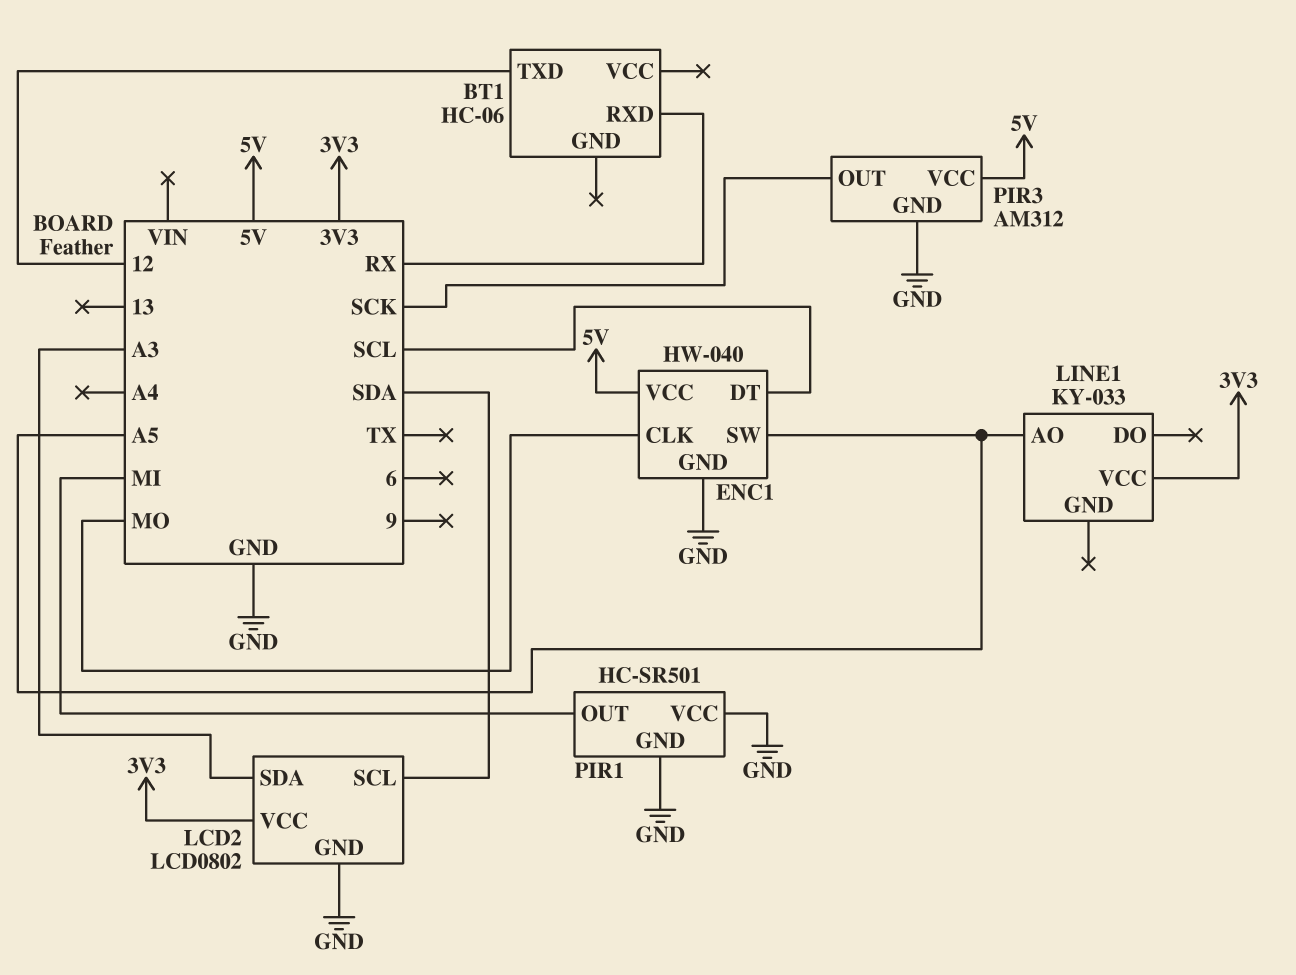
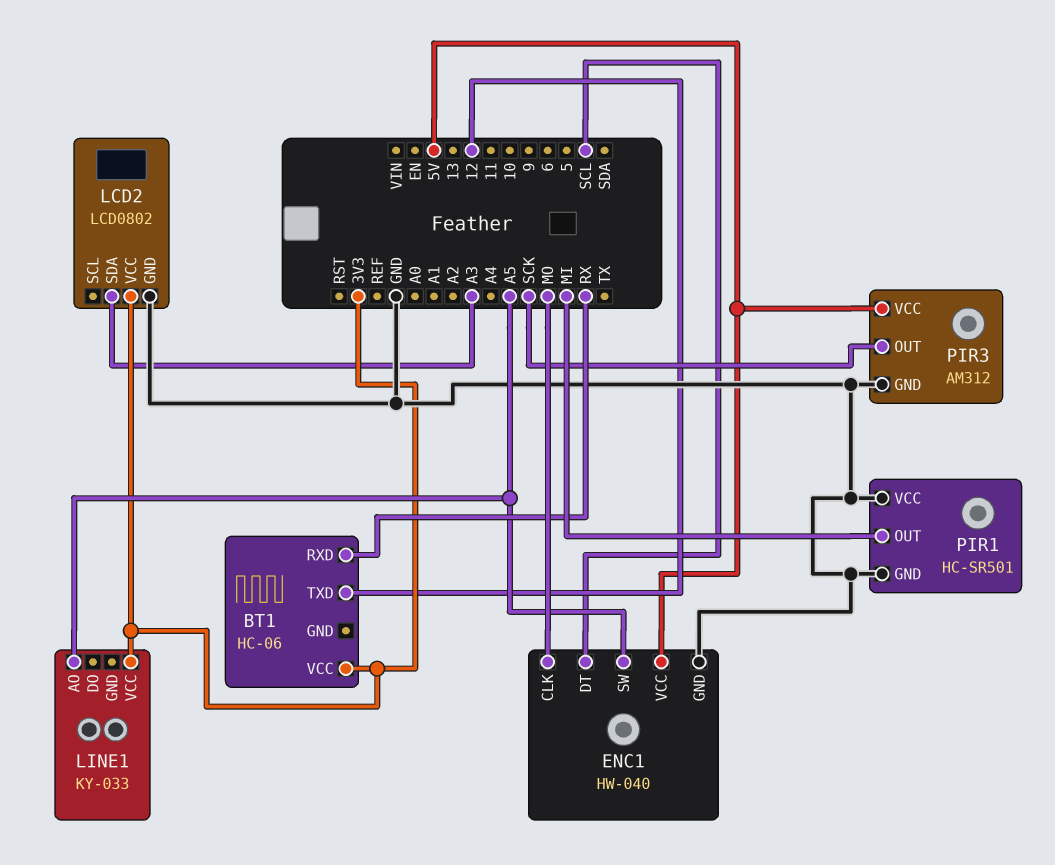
BT1 pin VCC: none -> 3V3
LCD2 pin SCL: SDA -> none

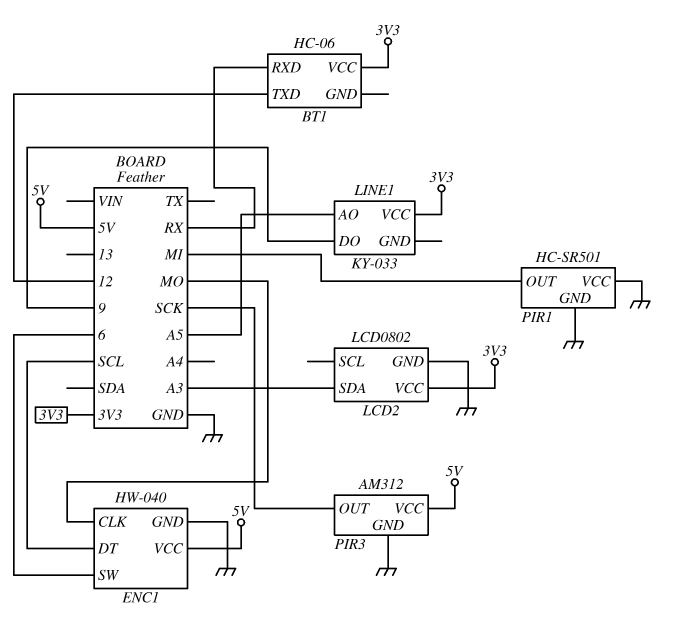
ENC1 pin SW: A5 -> 6
LINE1 pin DO: none -> 9

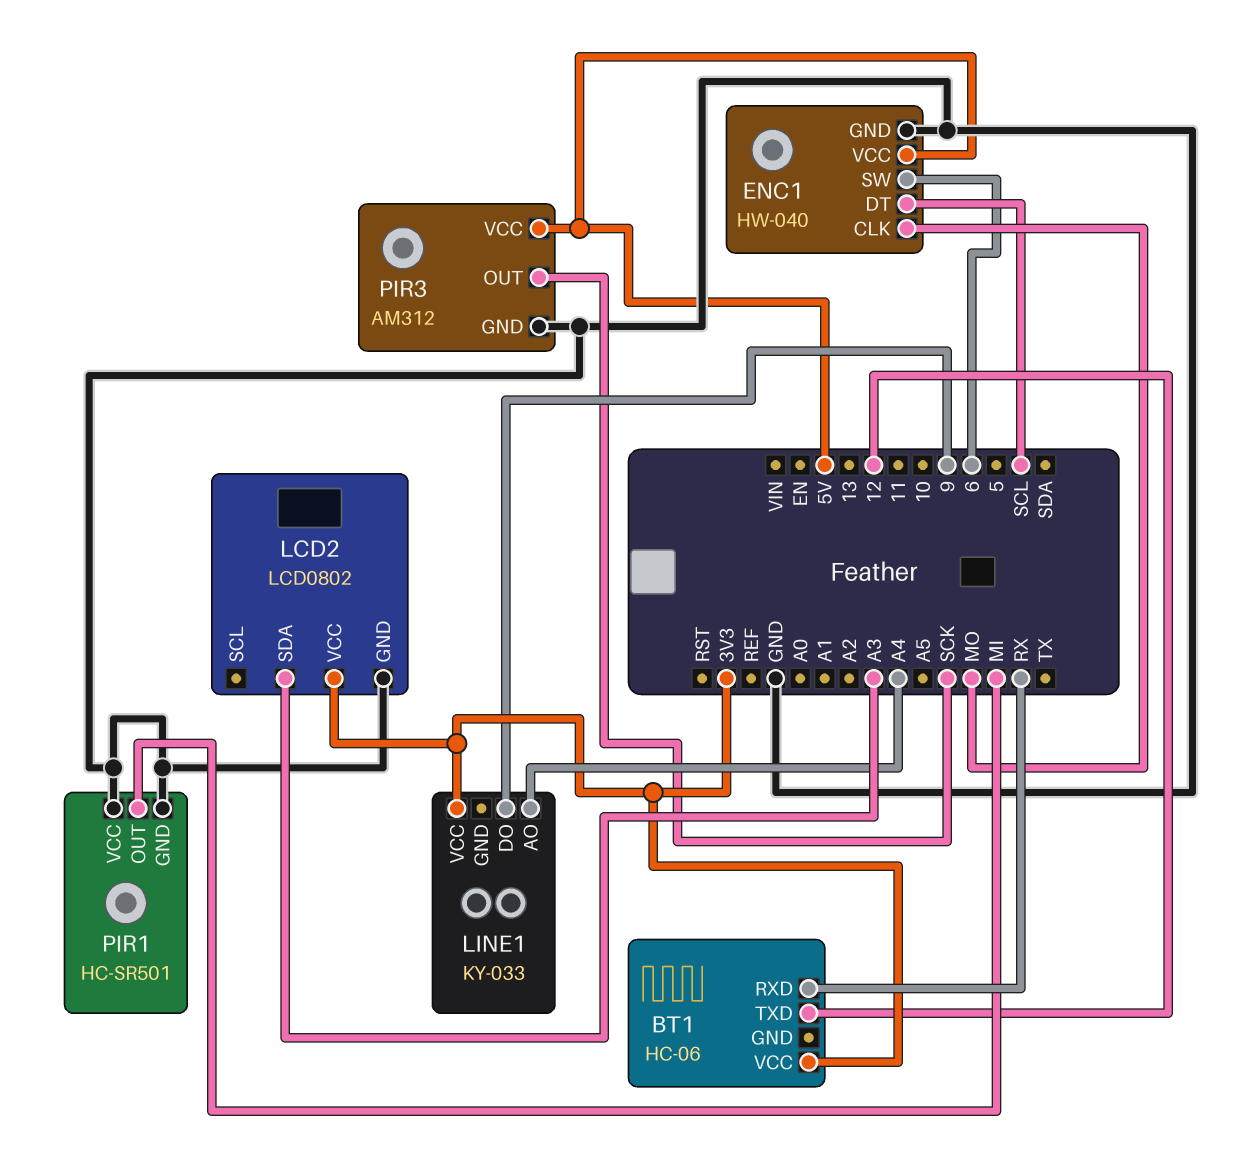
LINE1 pin AO: A5 -> A4

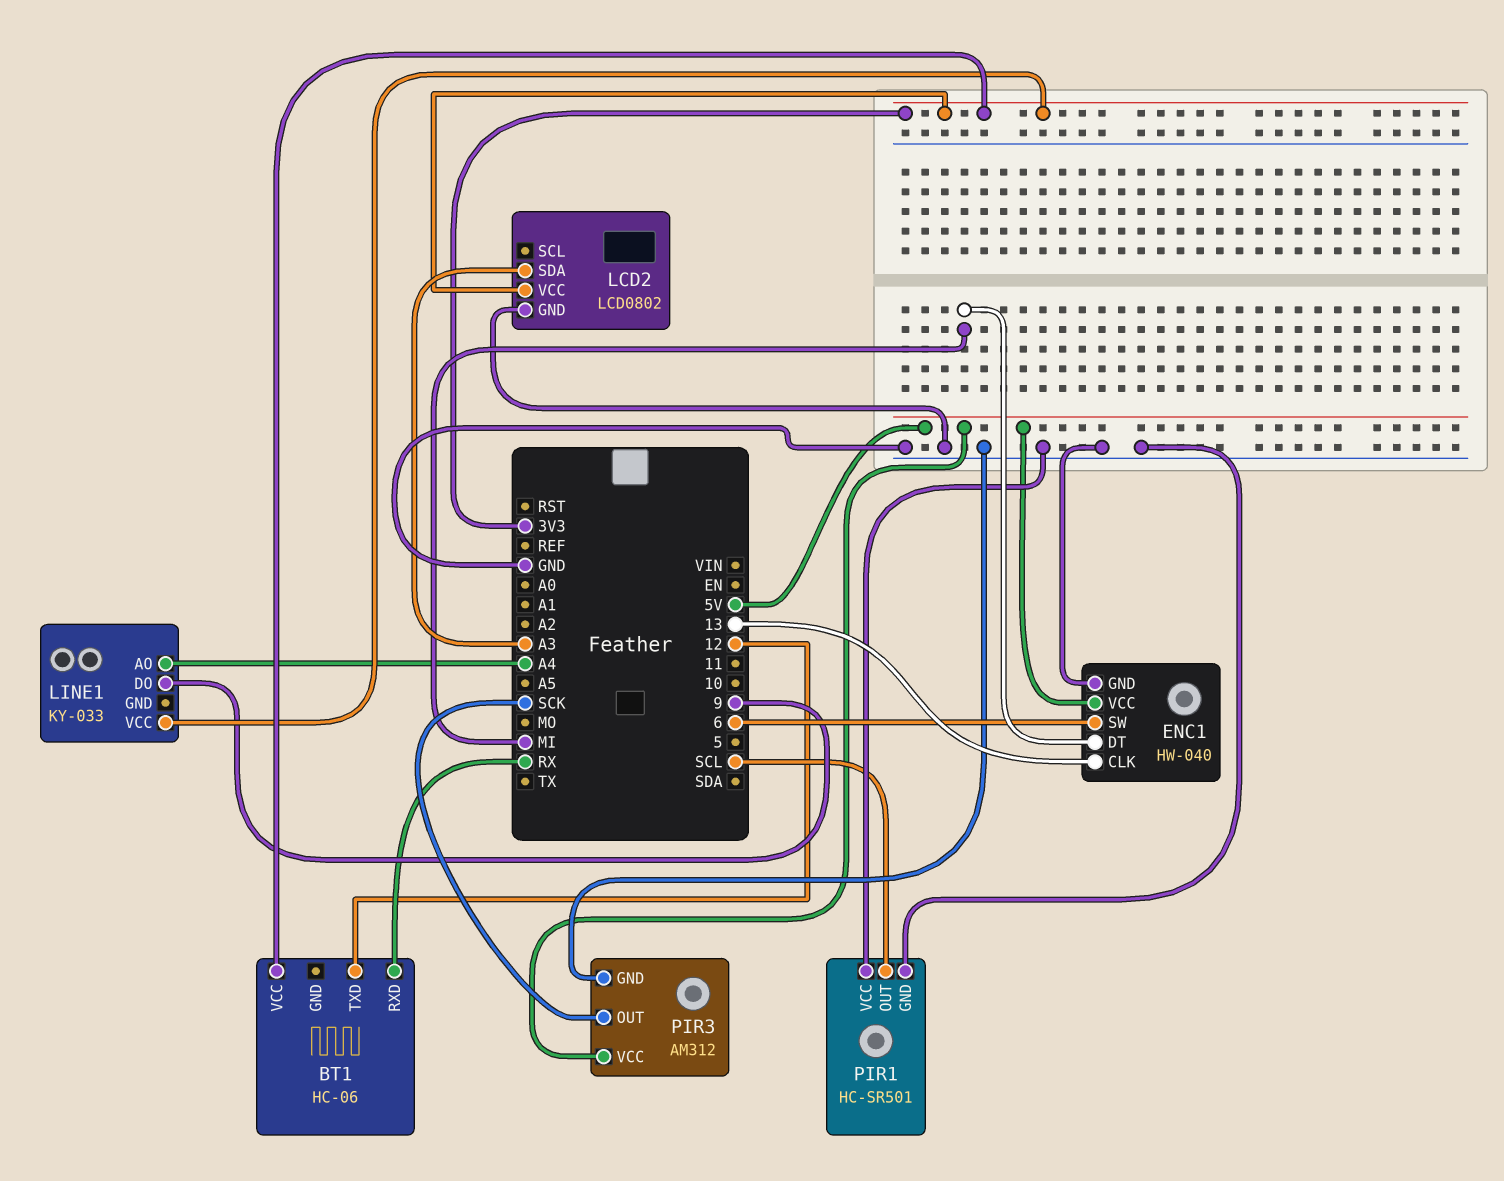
ENC1 pin CLK: MO -> 13
ENC1 pin DT: SCL -> MI
PIR1 pin OUT: MI -> SCL

